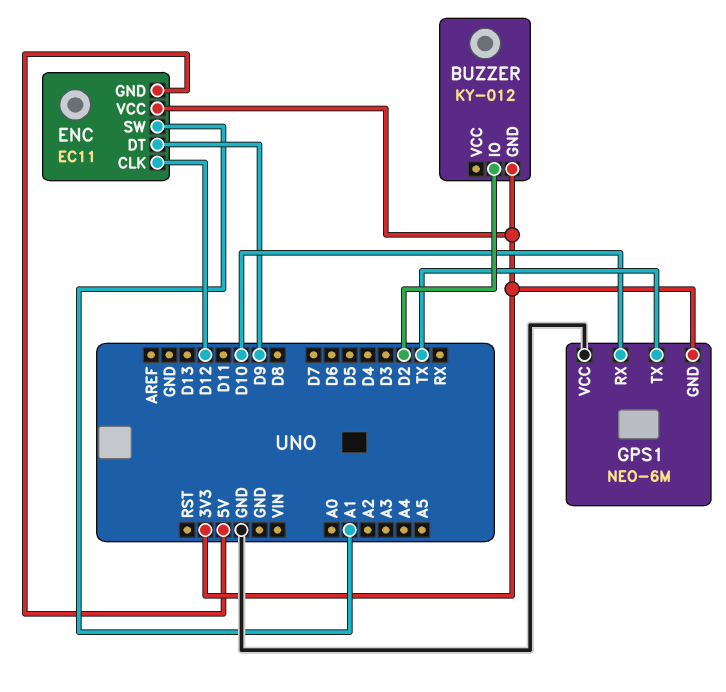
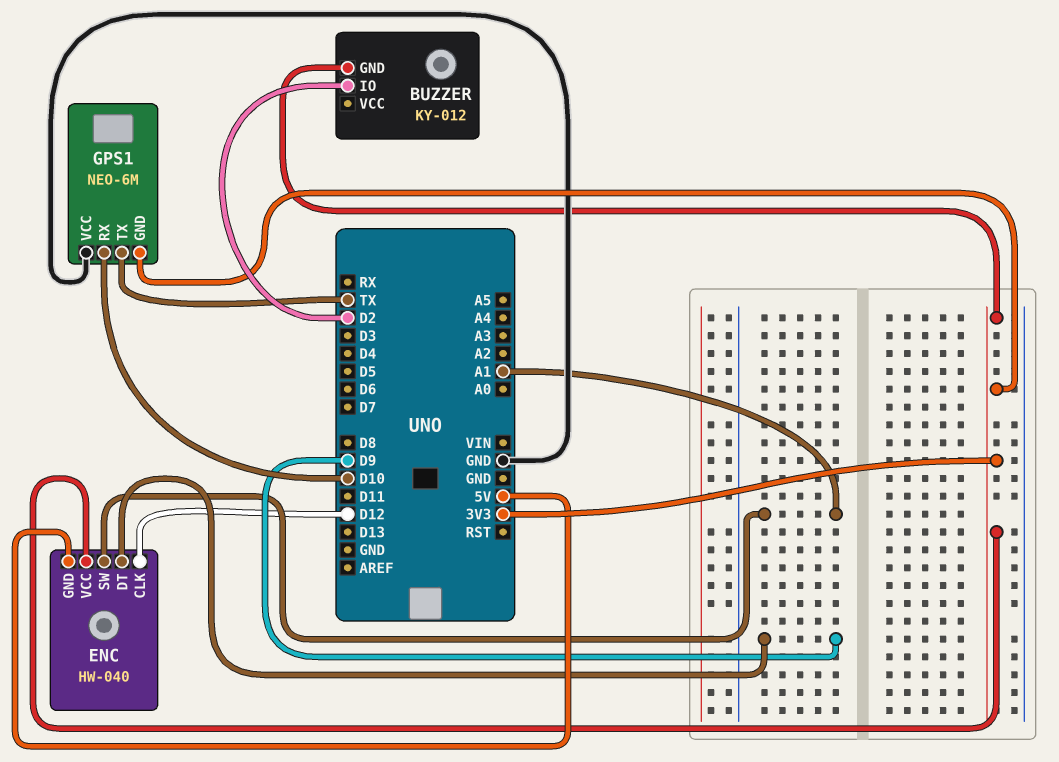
ENC: EC11 -> HW-040

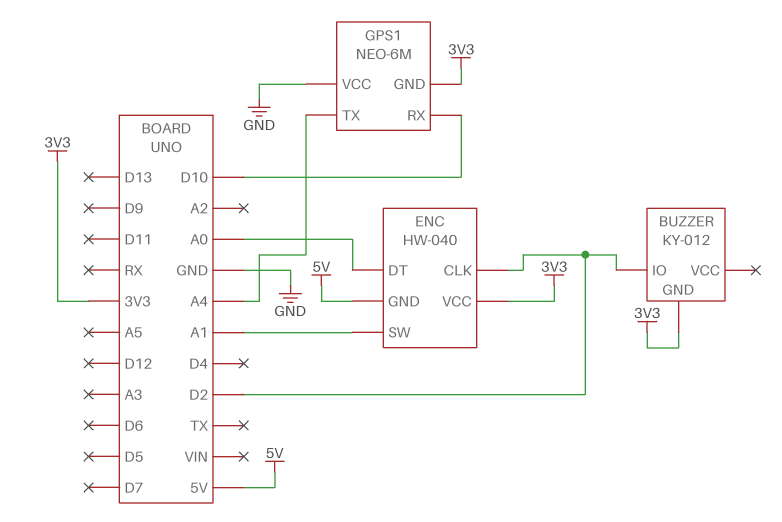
ENC pin CLK: D12 -> D2
ENC pin DT: D9 -> A0
GPS1 pin TX: TX -> A4

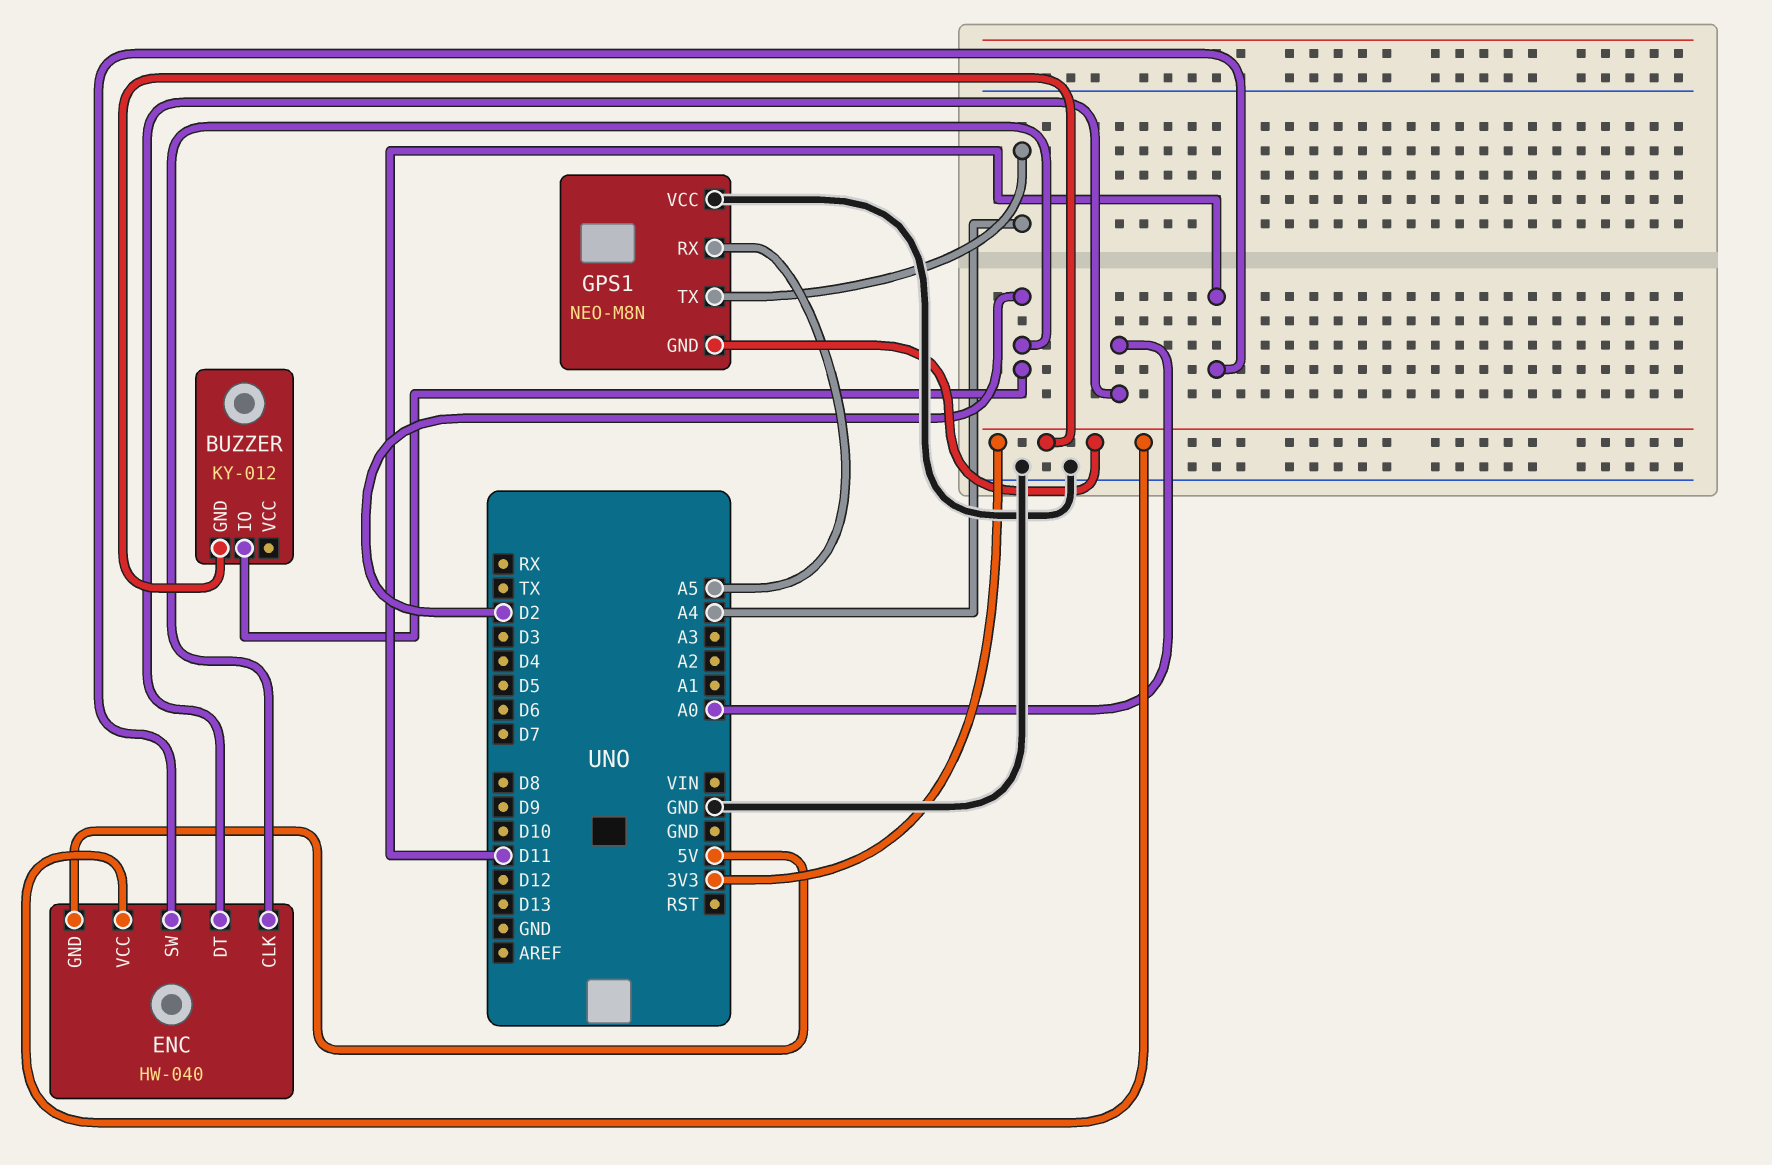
ENC pin SW: A1 -> D11
GPS1: NEO-6M -> NEO-M8N
GPS1 pin RX: D10 -> A5

